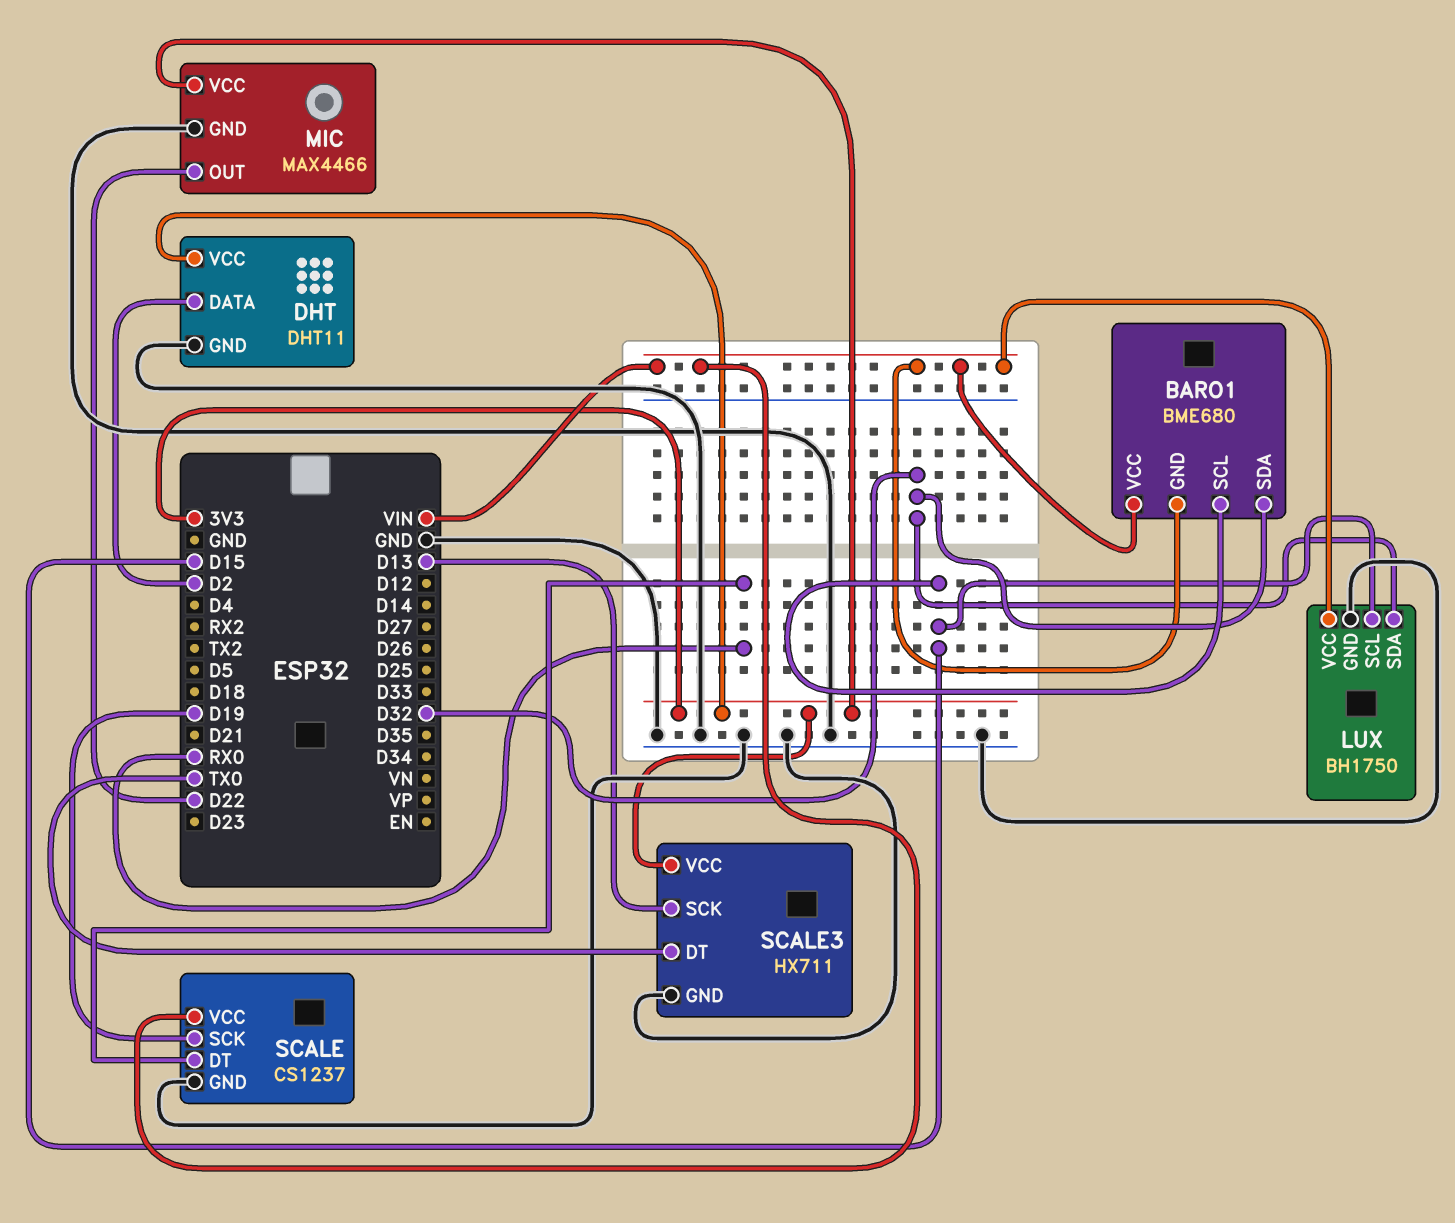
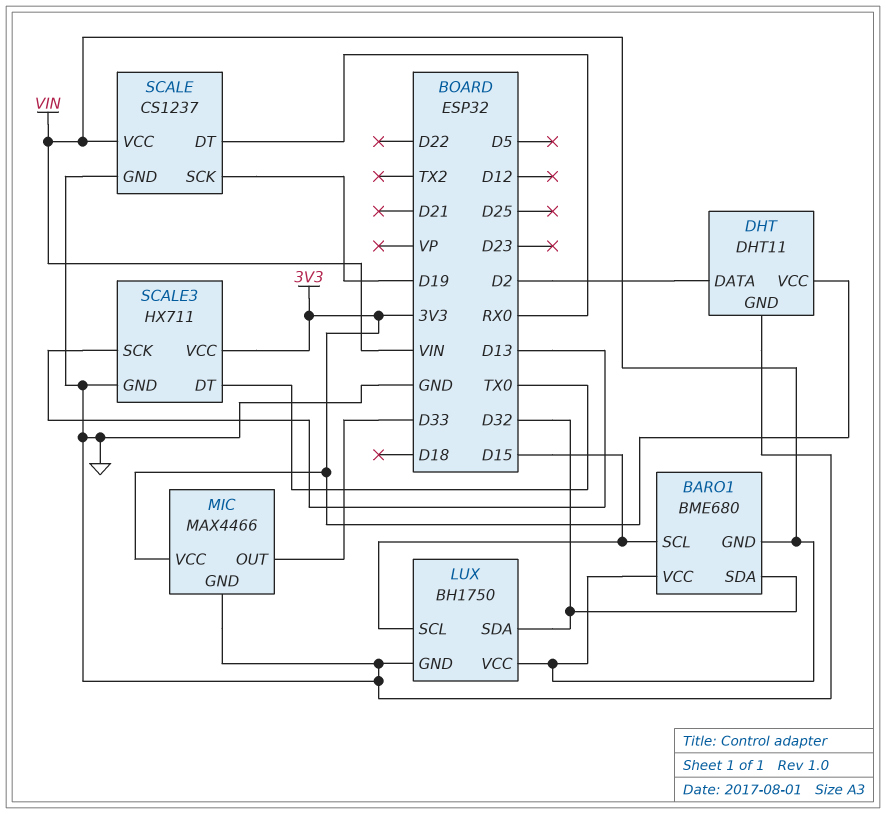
MIC pin OUT: D22 -> D33

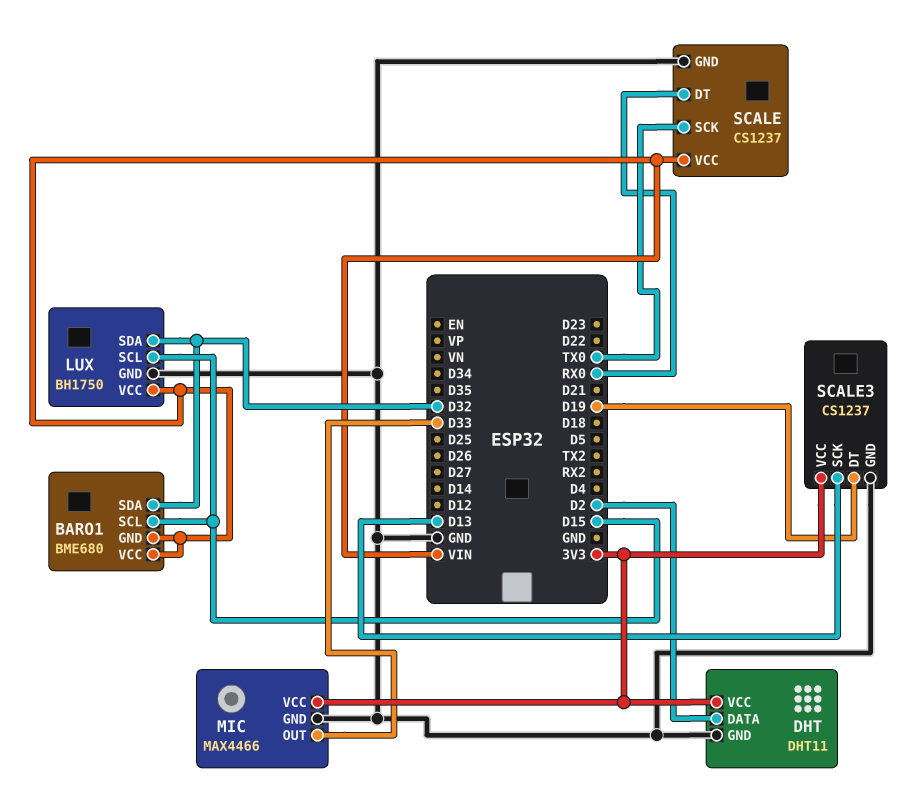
SCALE pin SCK: D19 -> TX0
SCALE3: HX711 -> CS1237
SCALE3 pin DT: TX0 -> D19

